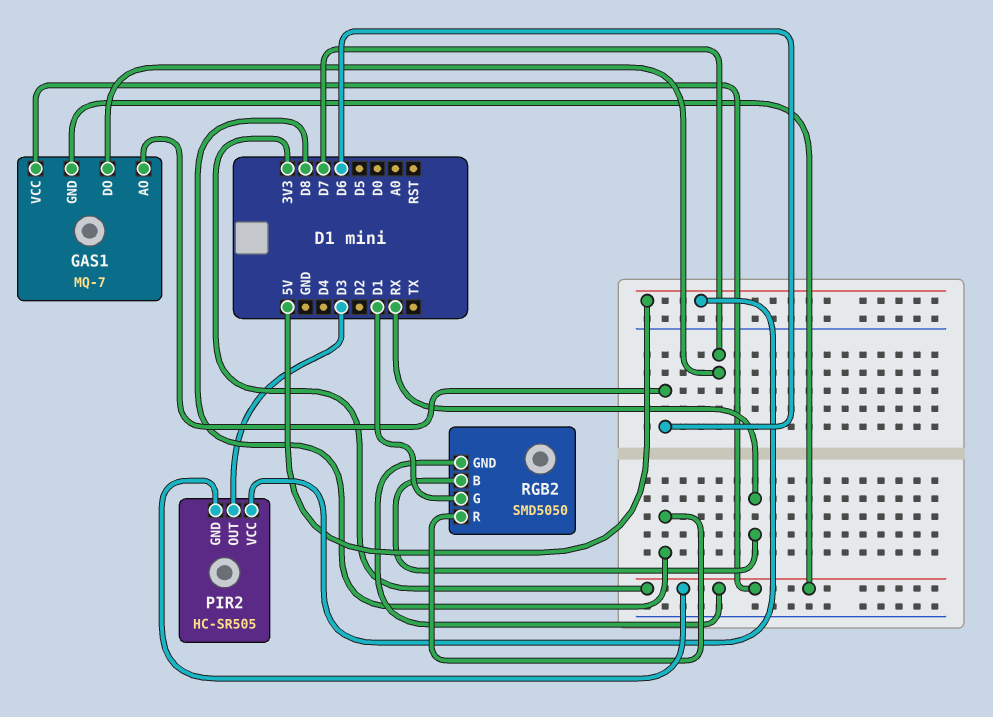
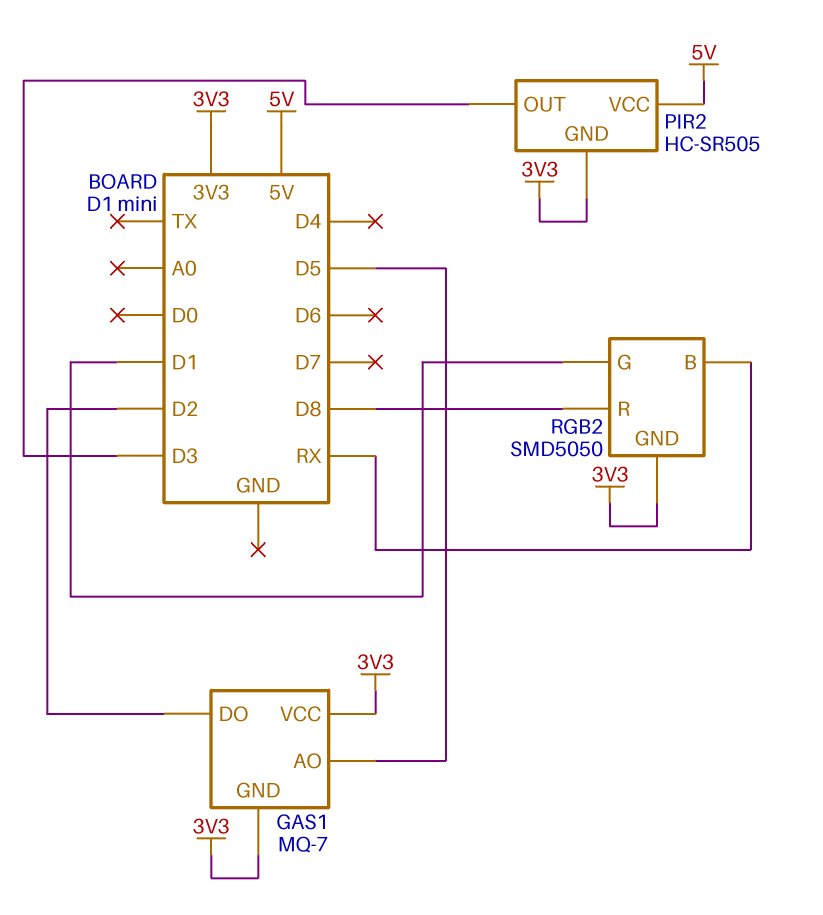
GAS1 pin AO: D6 -> D5
GAS1 pin DO: D7 -> D2

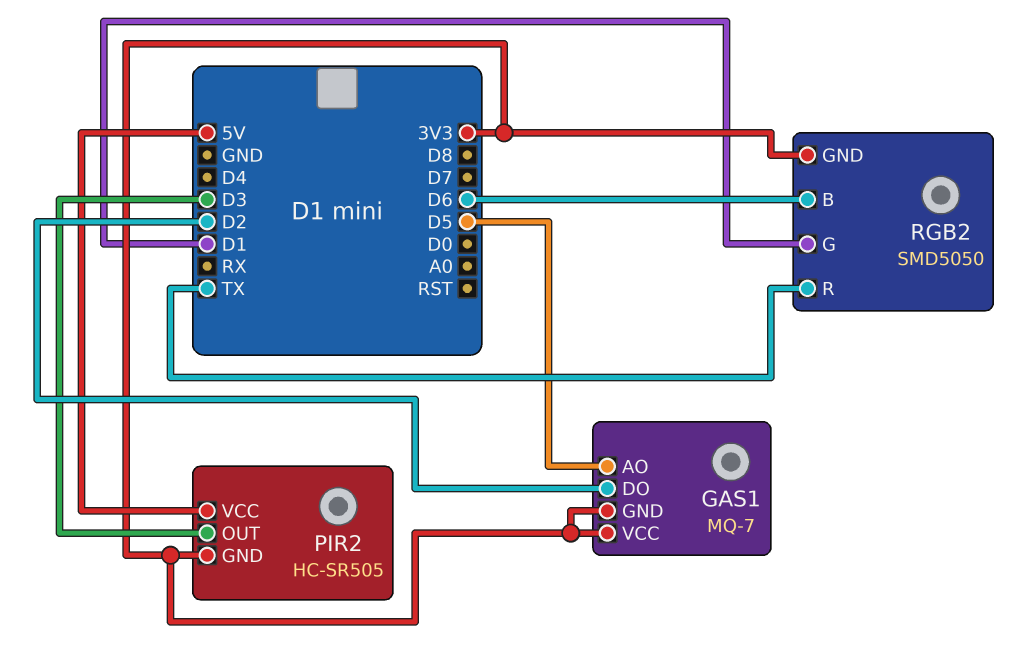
RGB2 pin B: RX -> D6
RGB2 pin R: D8 -> TX

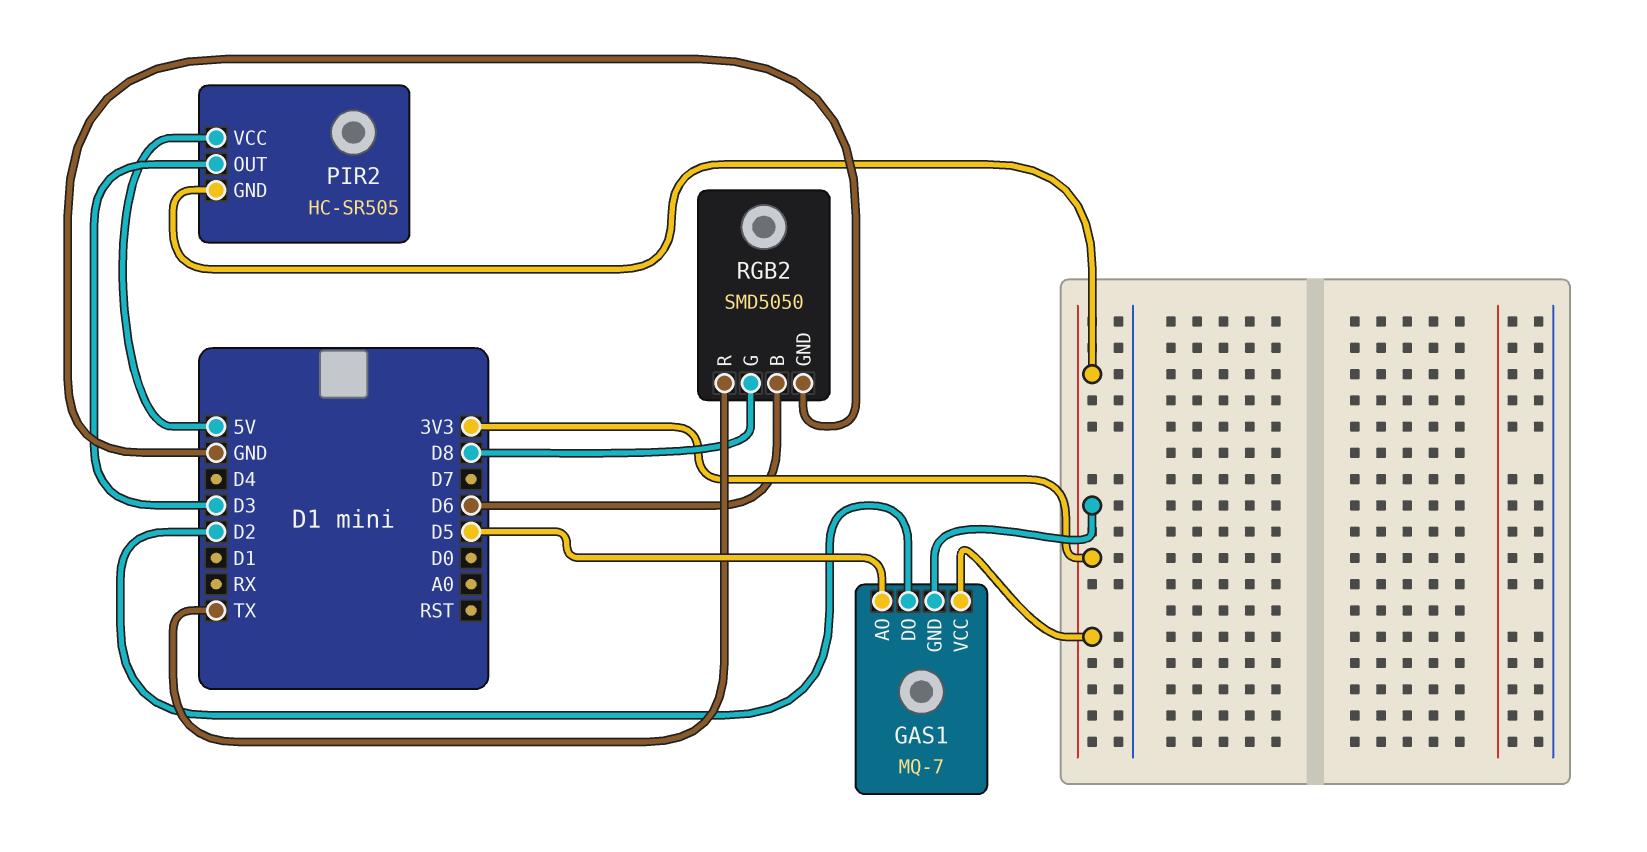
RGB2 pin G: D1 -> D8
RGB2 pin GND: 3V3 -> GND

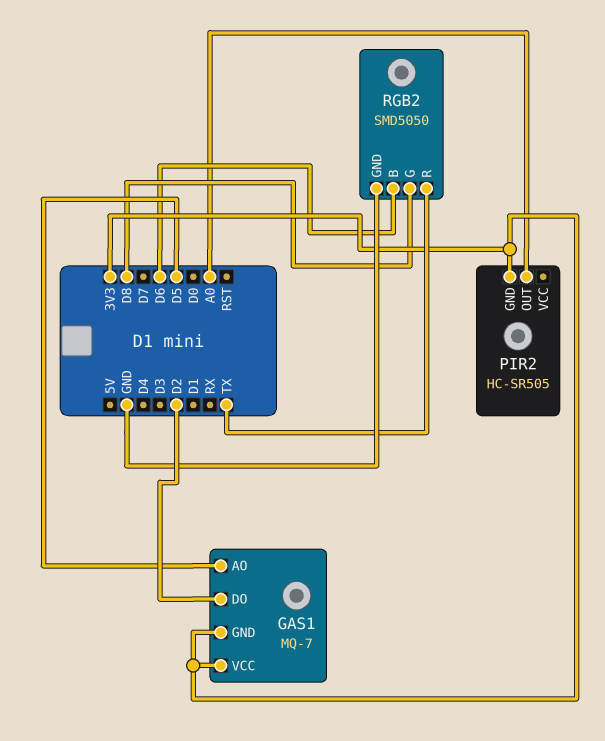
PIR2 pin OUT: D3 -> A0
PIR2 pin VCC: 5V -> none

